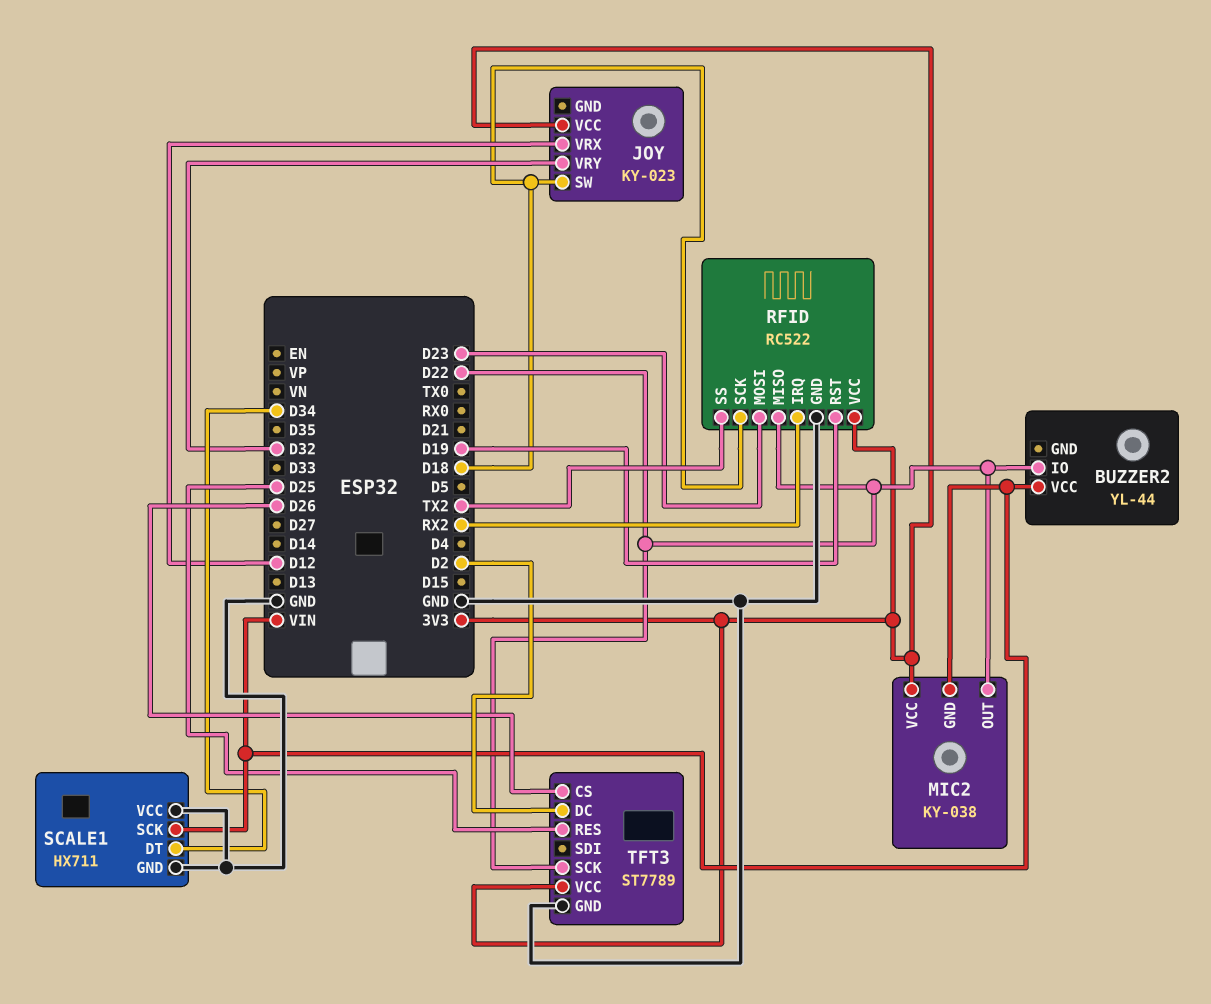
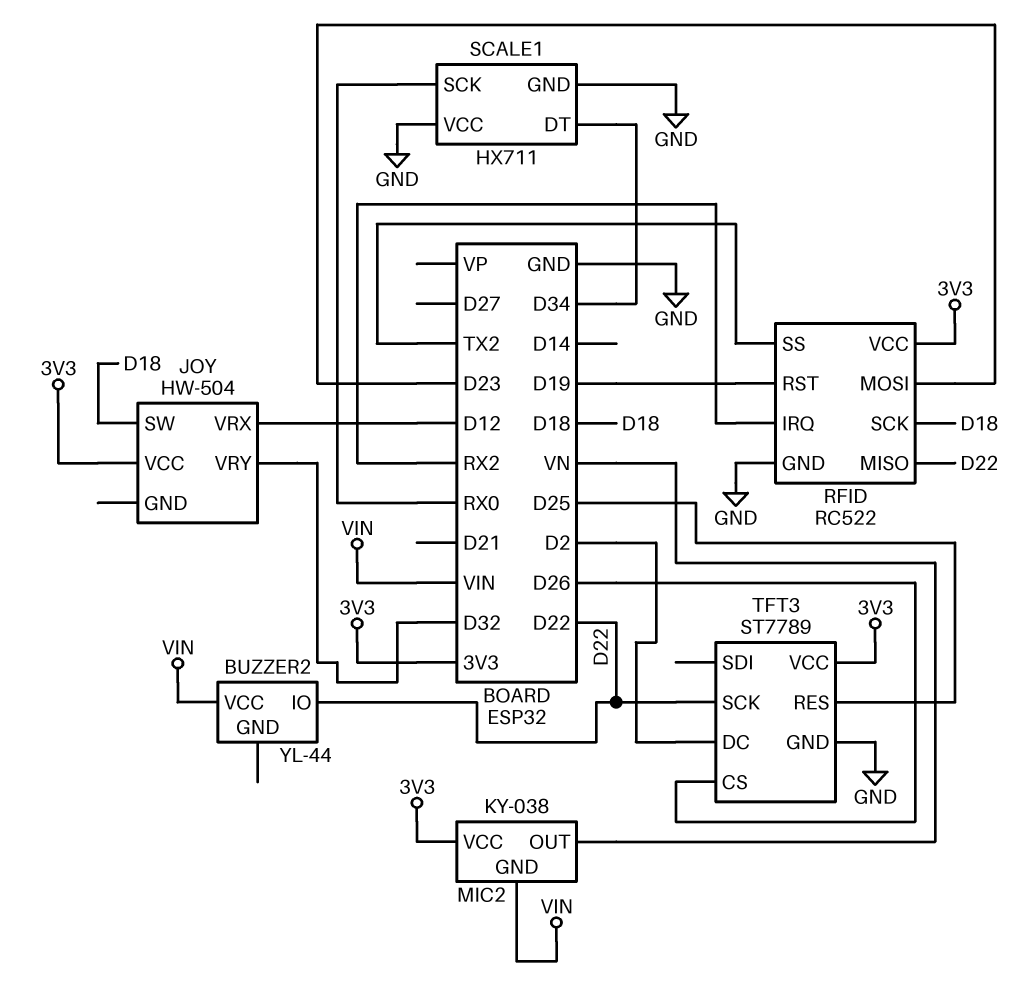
JOY: KY-023 -> HW-504
MIC2 pin OUT: D22 -> VN
SCALE1 pin SCK: VIN -> RX0

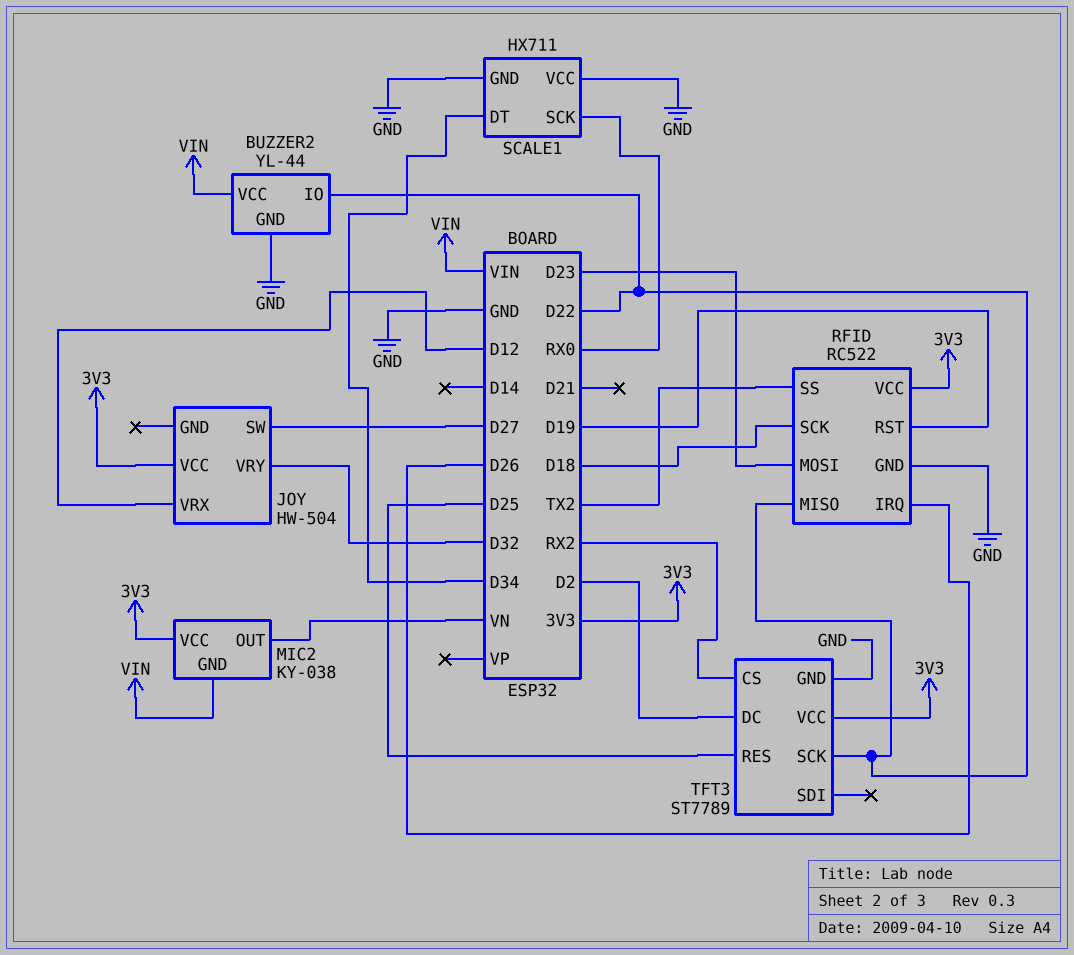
BUZZER2 pin GND: none -> GND
JOY pin SW: D18 -> D27
RFID pin IRQ: RX2 -> D26
TFT3 pin CS: D26 -> RX2

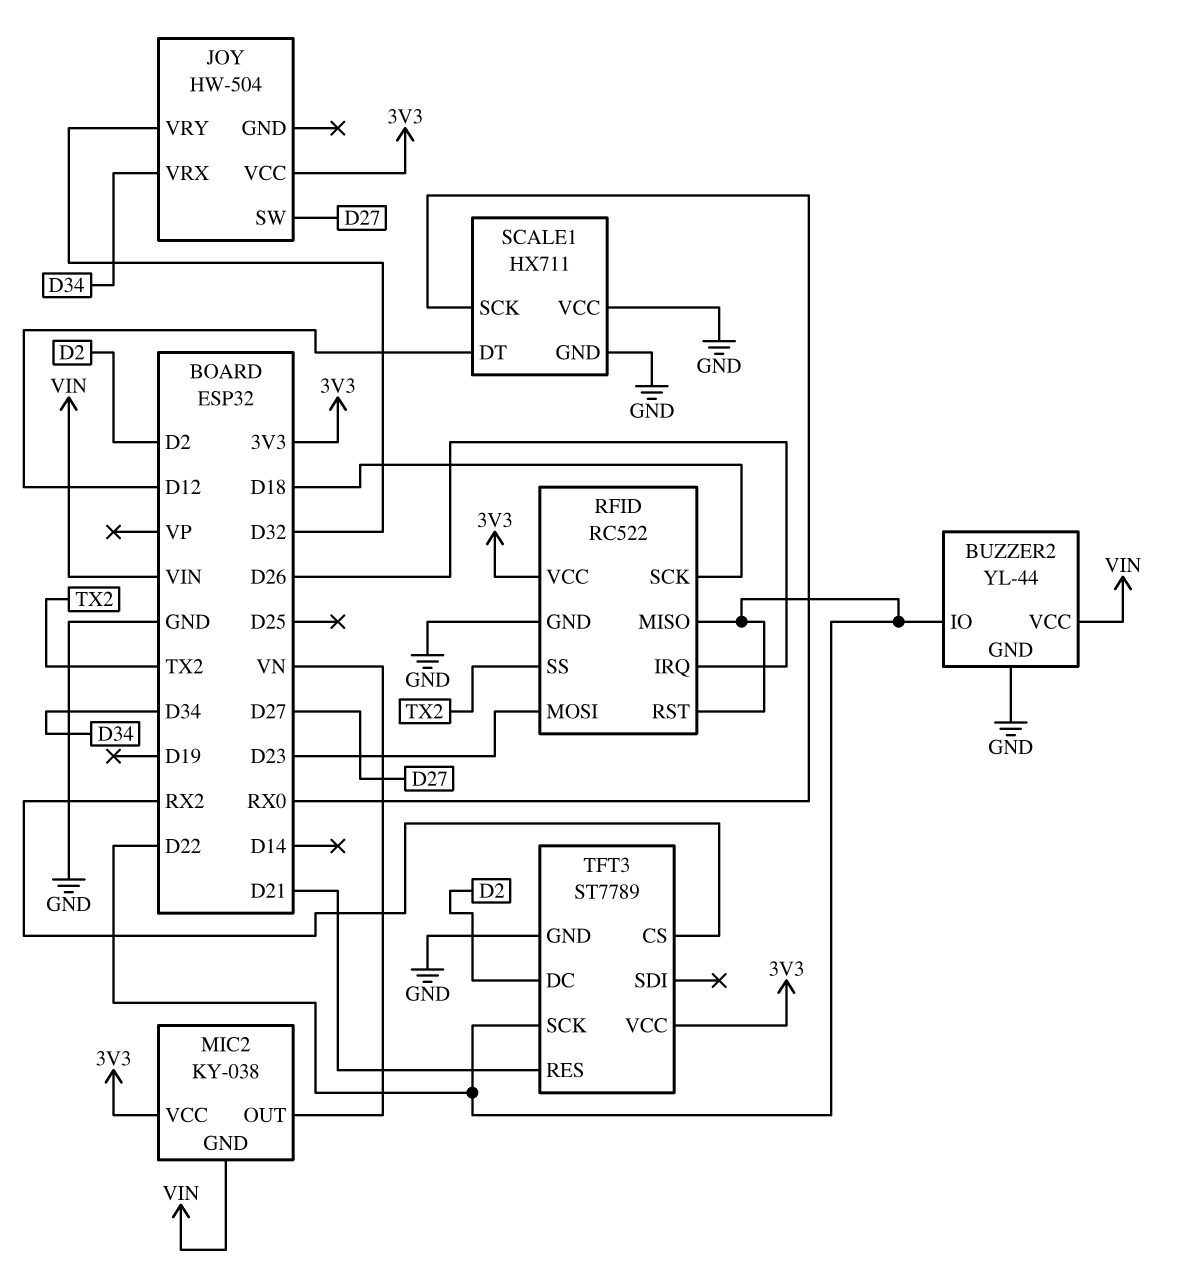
JOY pin VRX: D12 -> D34
RFID pin RST: D19 -> D22
SCALE1 pin DT: D34 -> D12
TFT3 pin RES: D25 -> D21

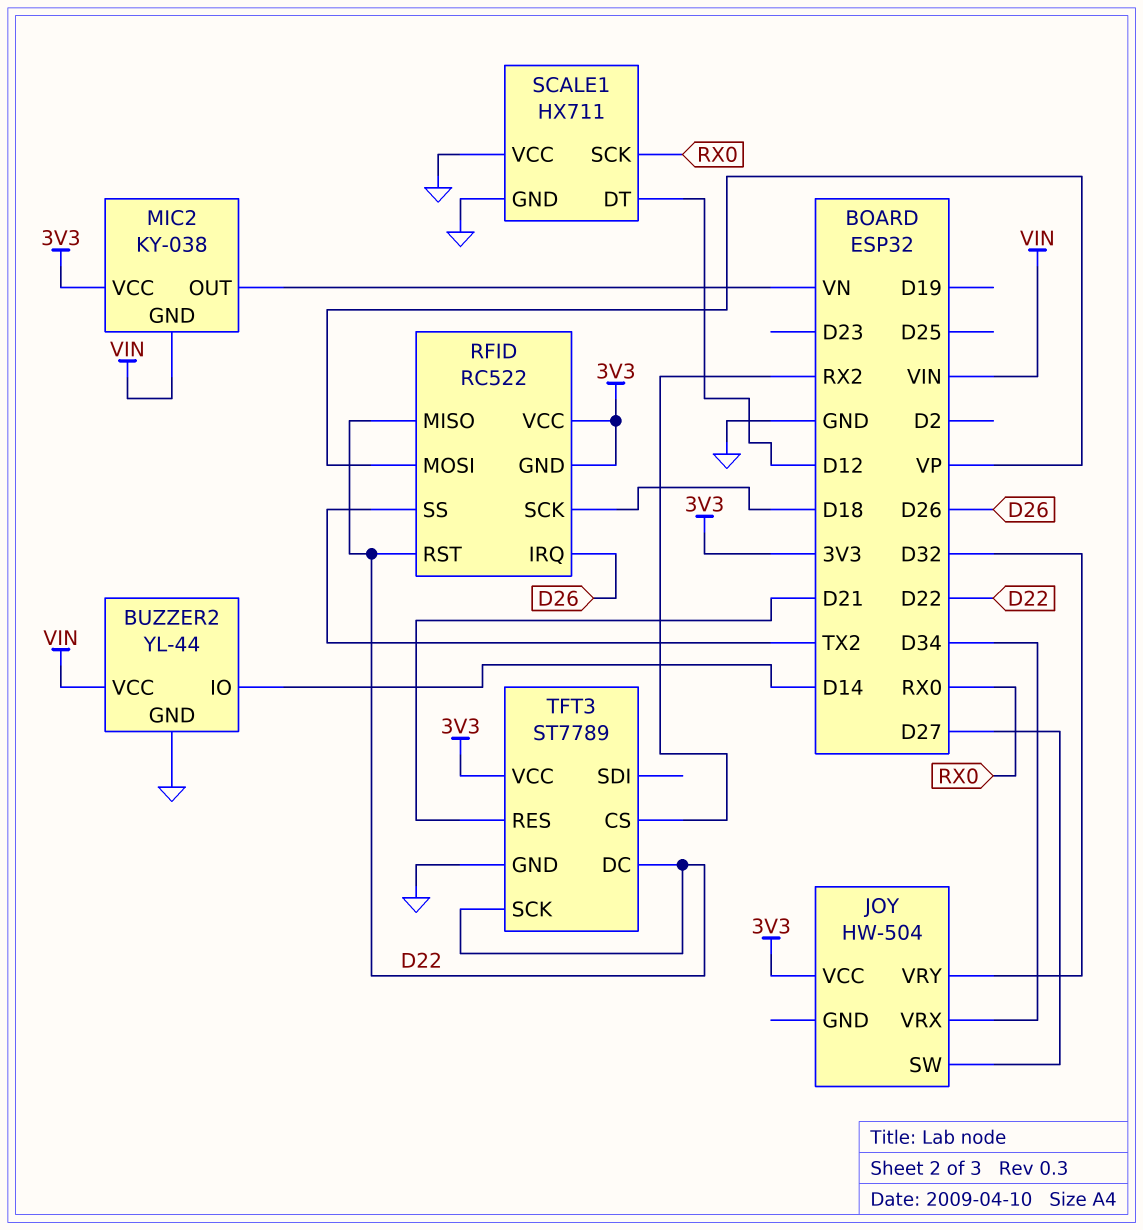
BUZZER2 pin IO: D22 -> D14
RFID pin GND: GND -> 3V3
RFID pin MOSI: D23 -> VP
TFT3 pin DC: D2 -> D22

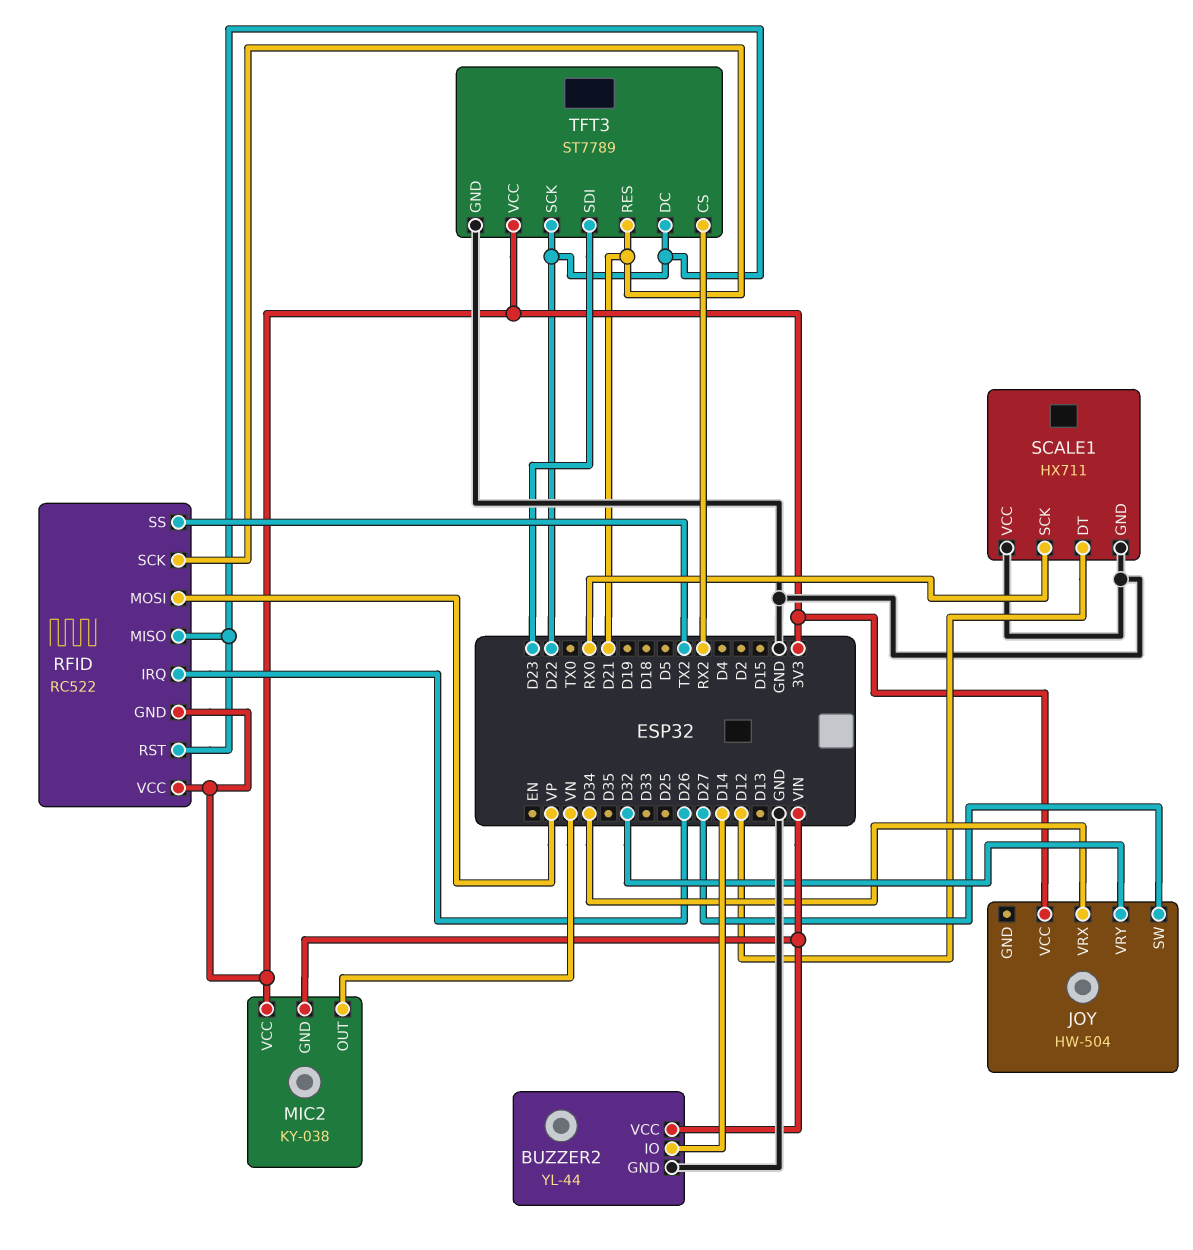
RFID pin SCK: D18 -> D21
TFT3 pin SDI: none -> D23

